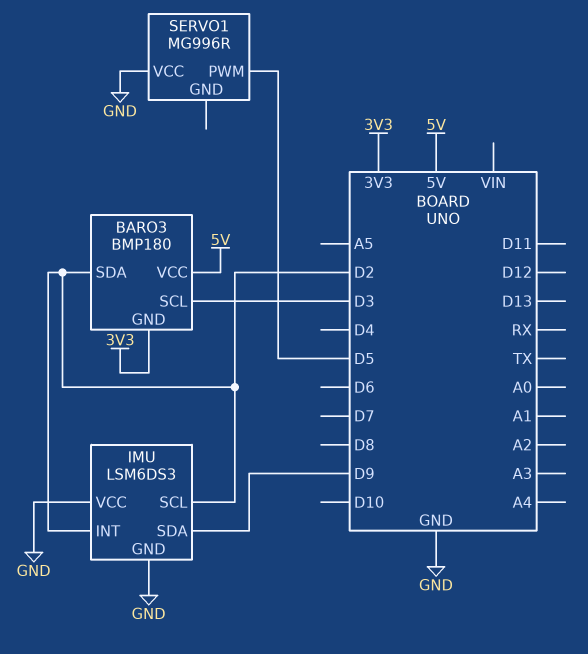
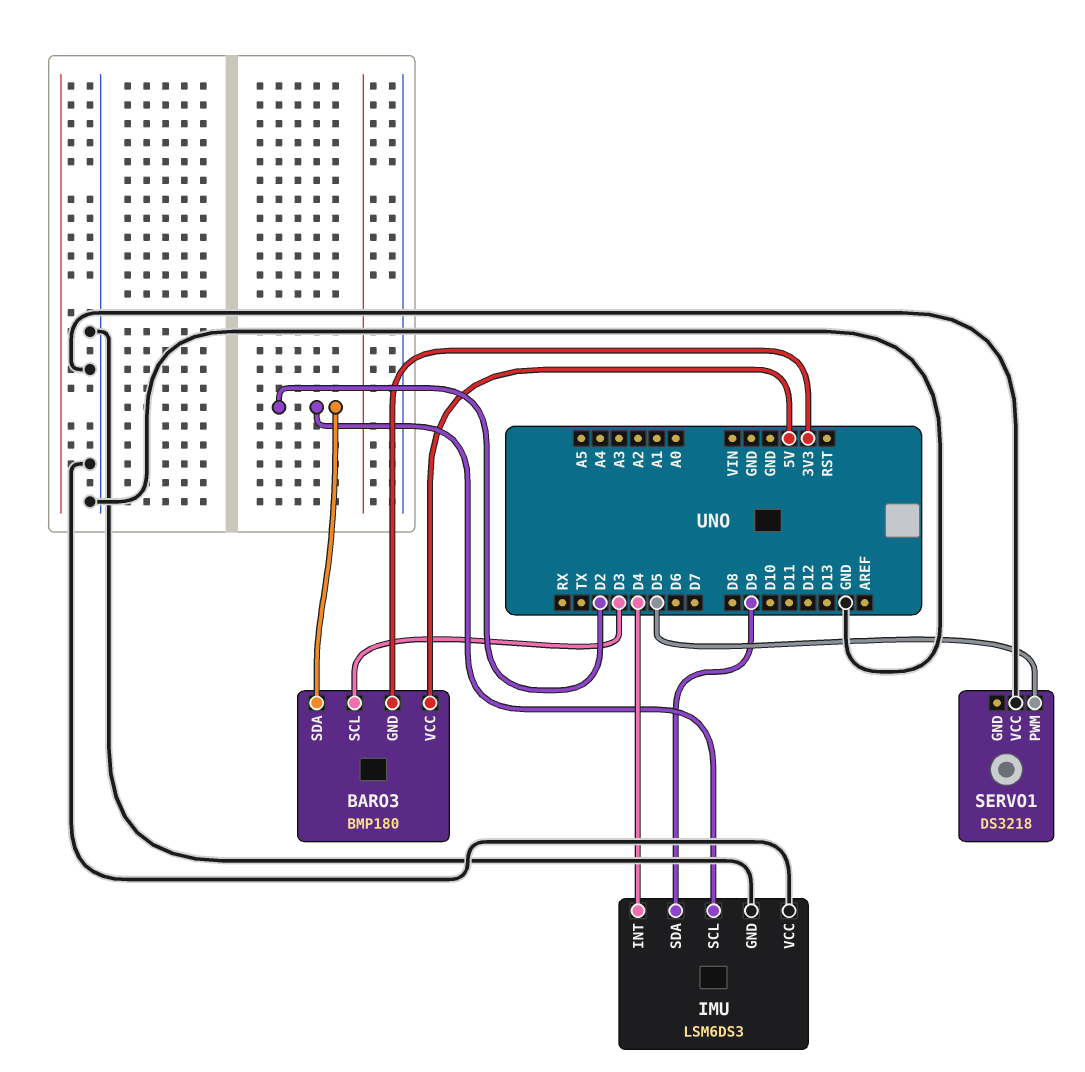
IMU pin INT: D2 -> D4
SERVO1: MG996R -> DS3218

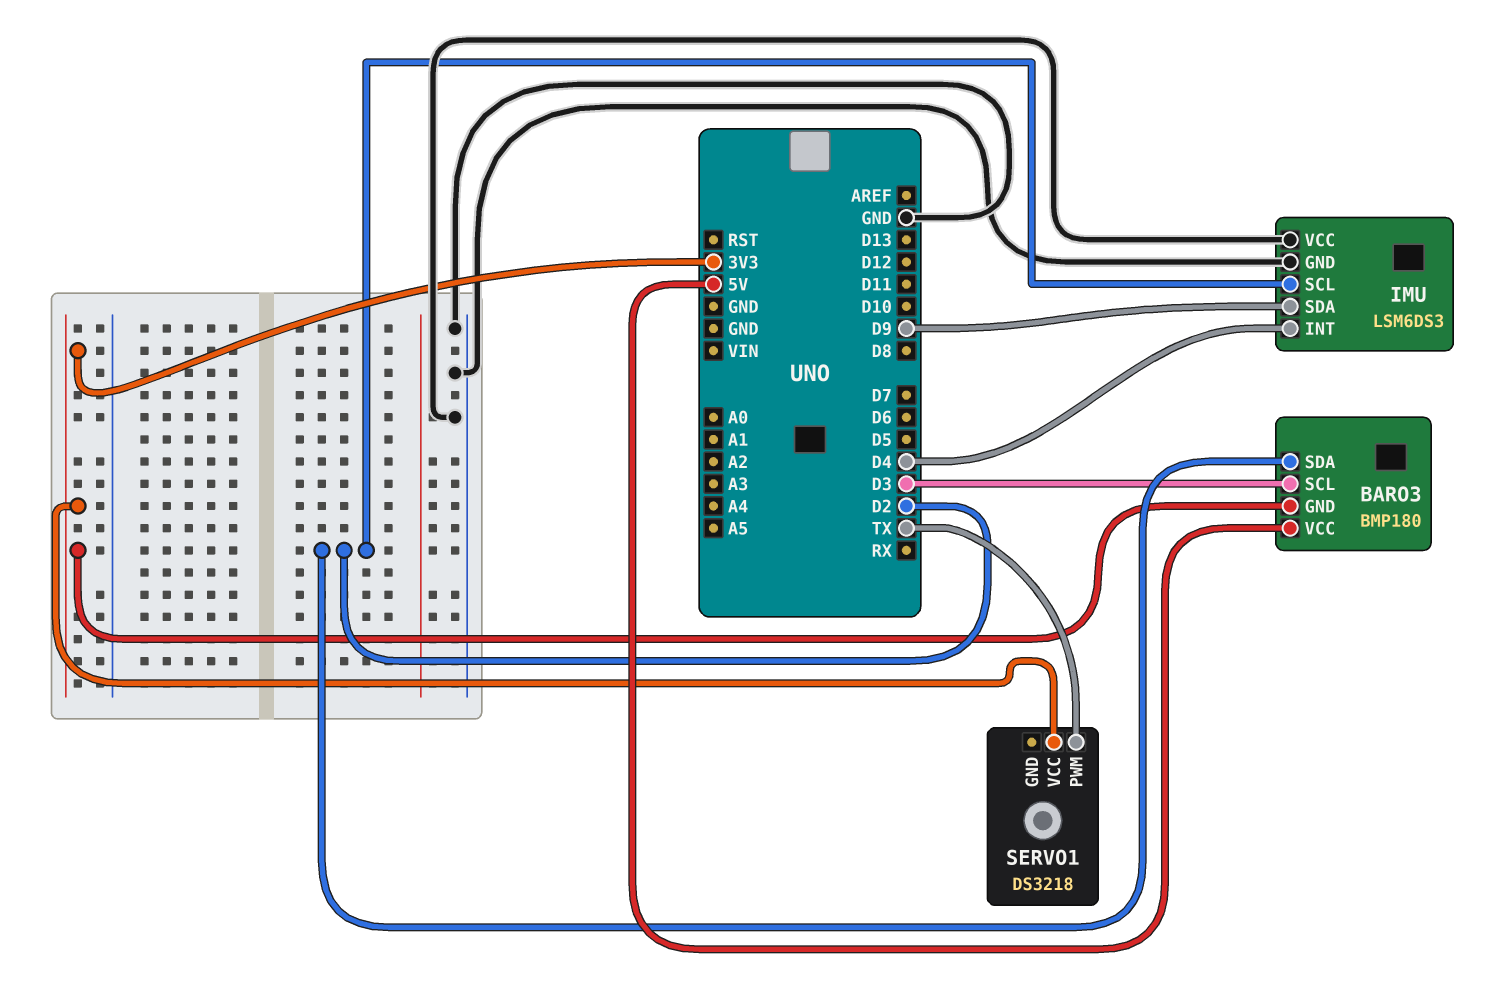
SERVO1 pin PWM: D5 -> TX
SERVO1 pin VCC: GND -> 3V3

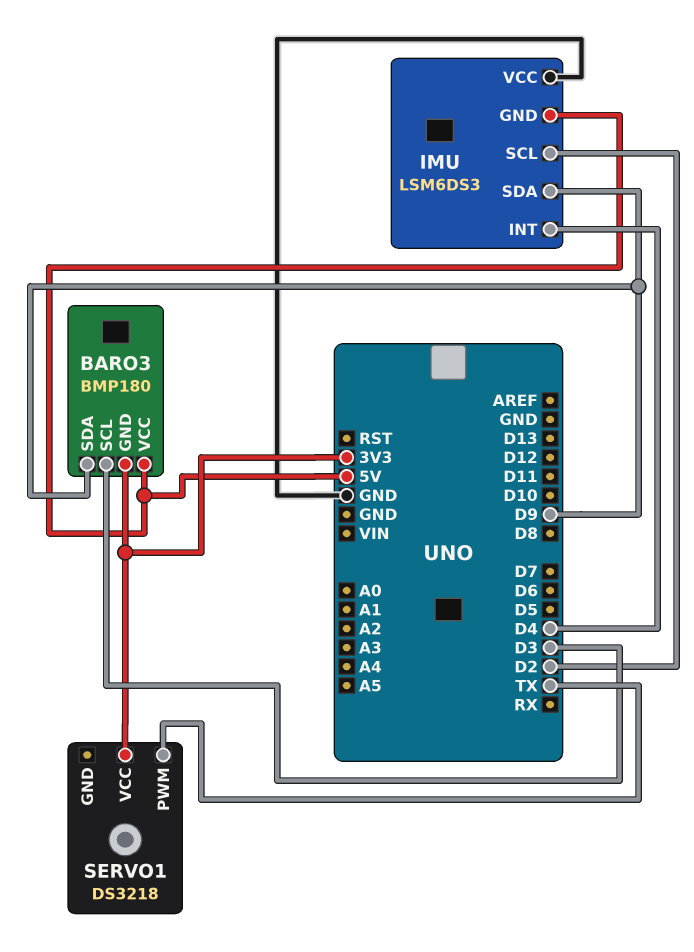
BARO3 pin SDA: D2 -> D9
IMU pin GND: GND -> 5V

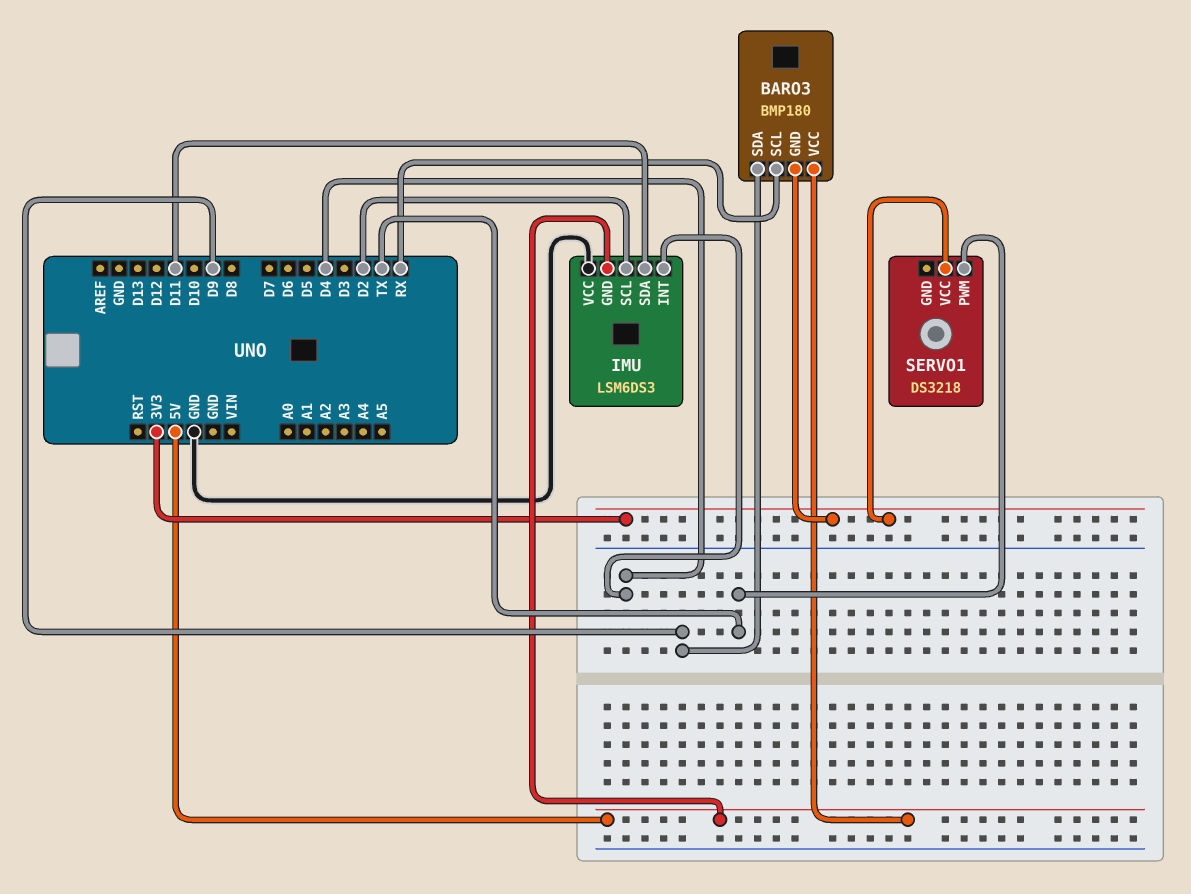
BARO3 pin SCL: D3 -> RX
IMU pin SDA: D9 -> D11

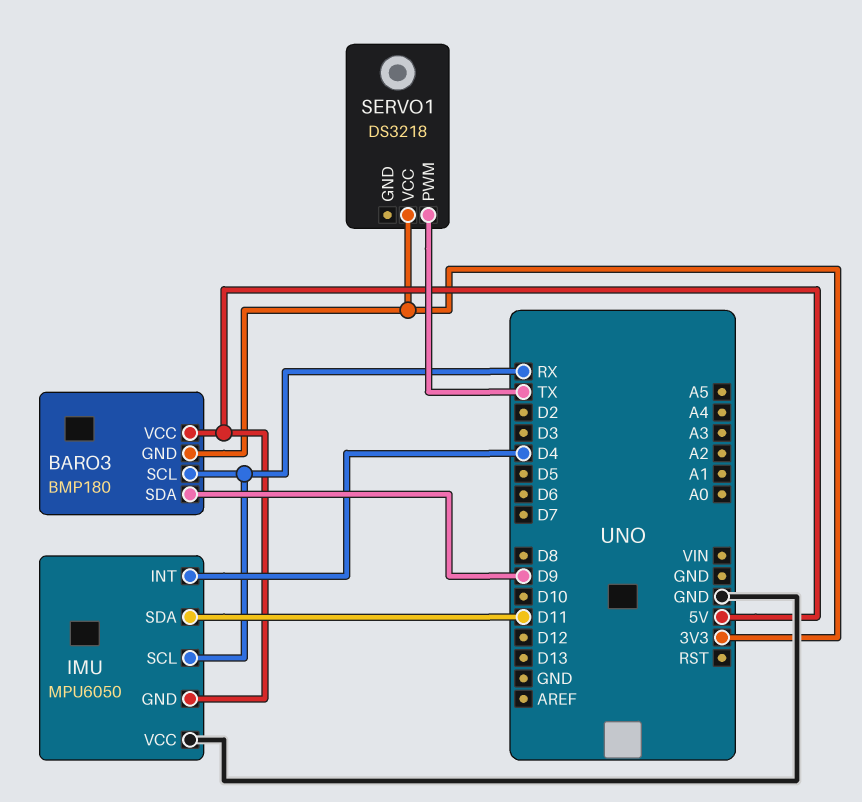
IMU: LSM6DS3 -> MPU6050
IMU pin SCL: D2 -> RX

